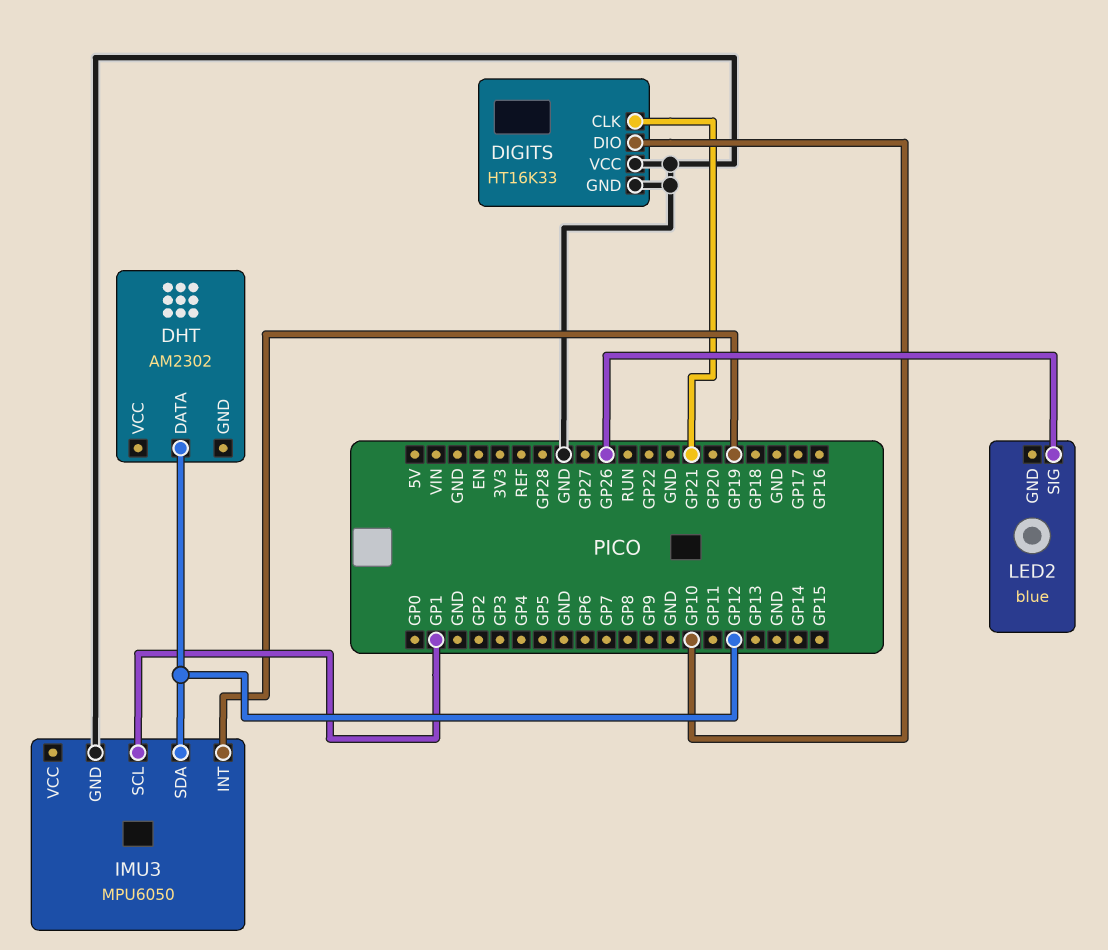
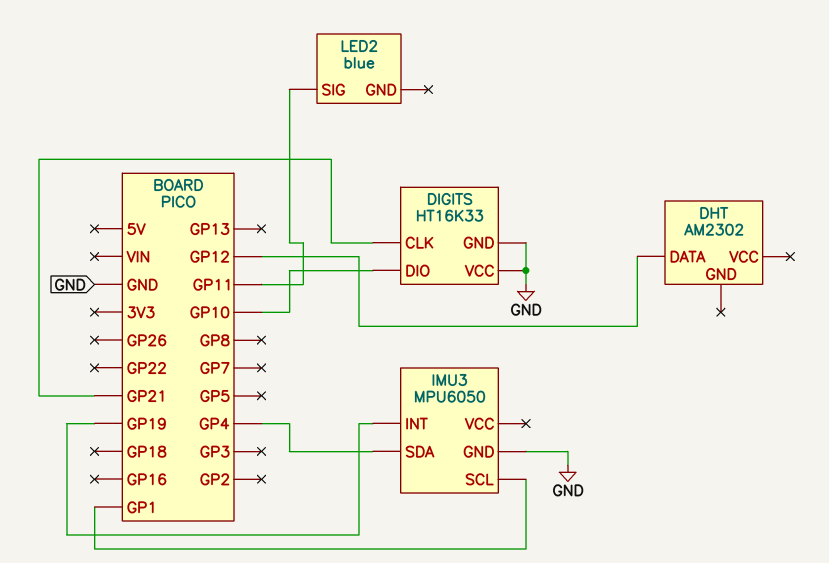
IMU3 pin SDA: GP12 -> GP4
LED2 pin SIG: GP26 -> GP11

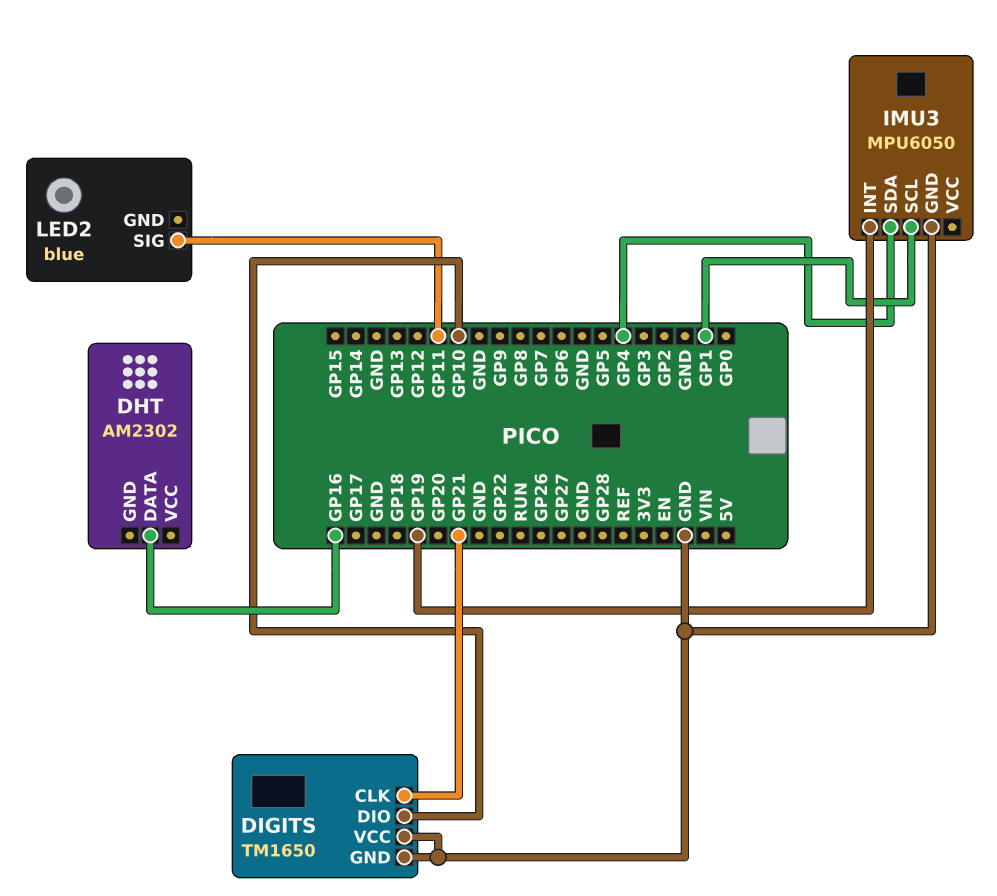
DHT pin DATA: GP12 -> GP16
DIGITS: HT16K33 -> TM1650

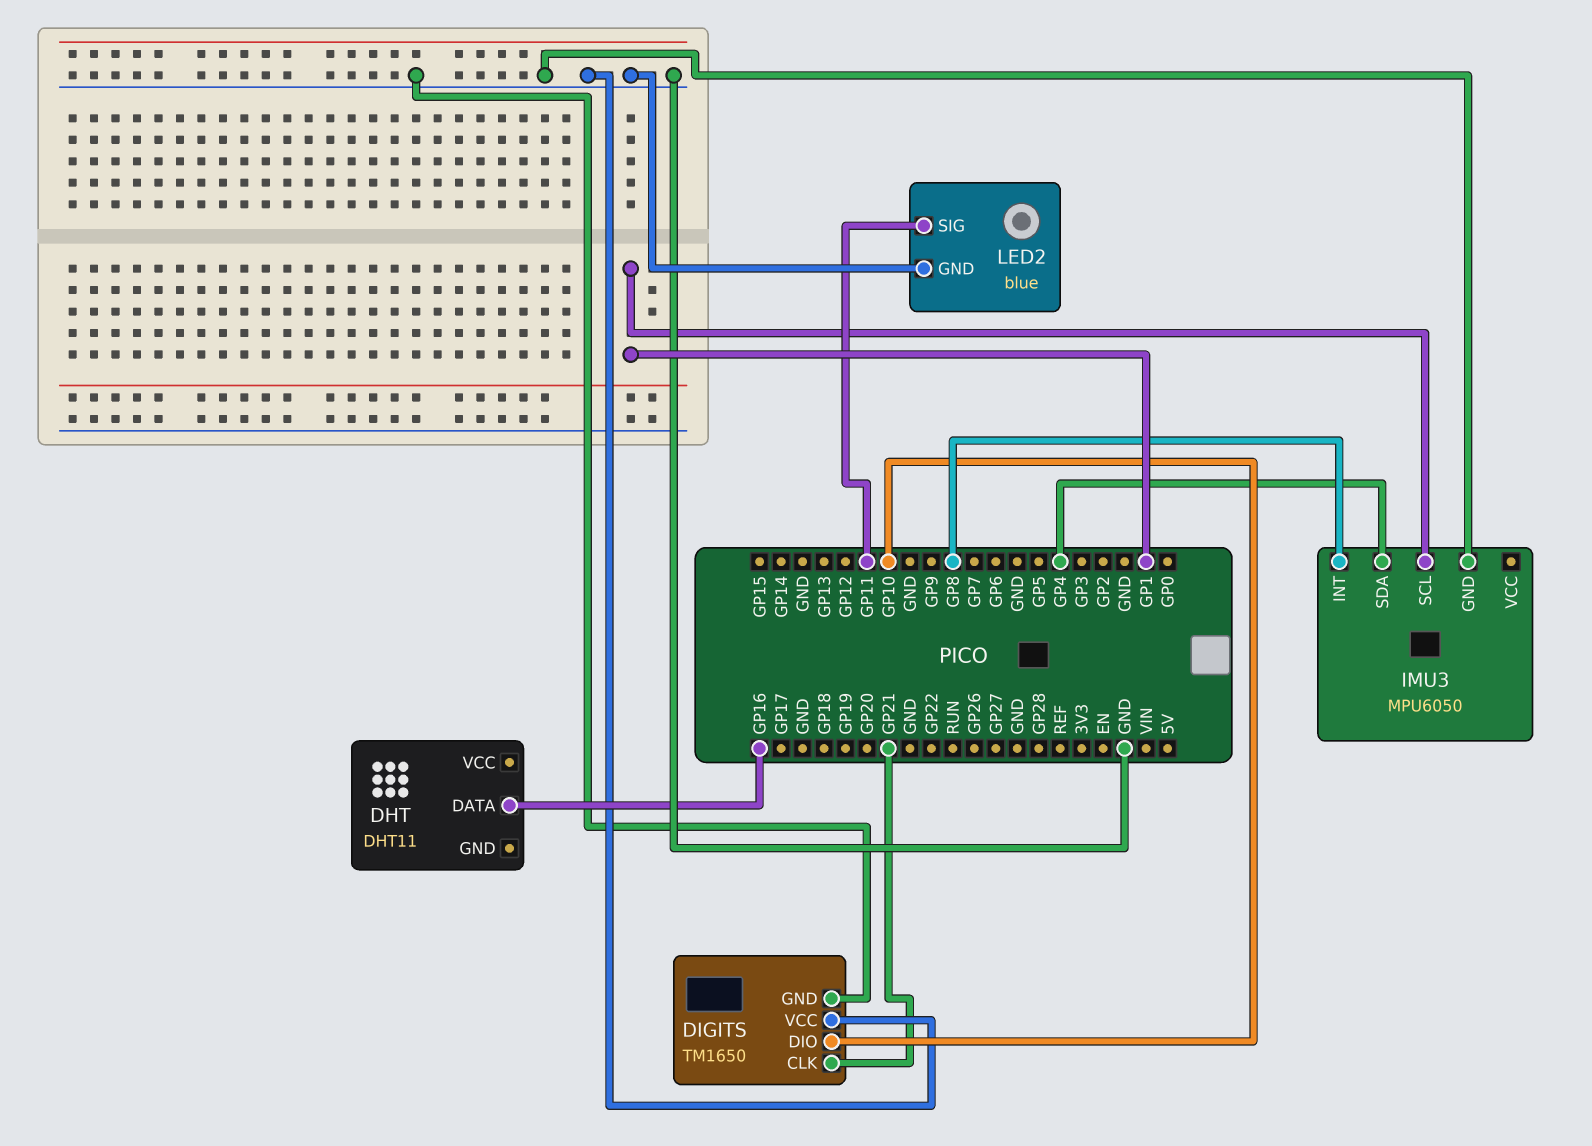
DHT: AM2302 -> DHT11
IMU3 pin INT: GP19 -> GP8
LED2 pin GND: none -> GND

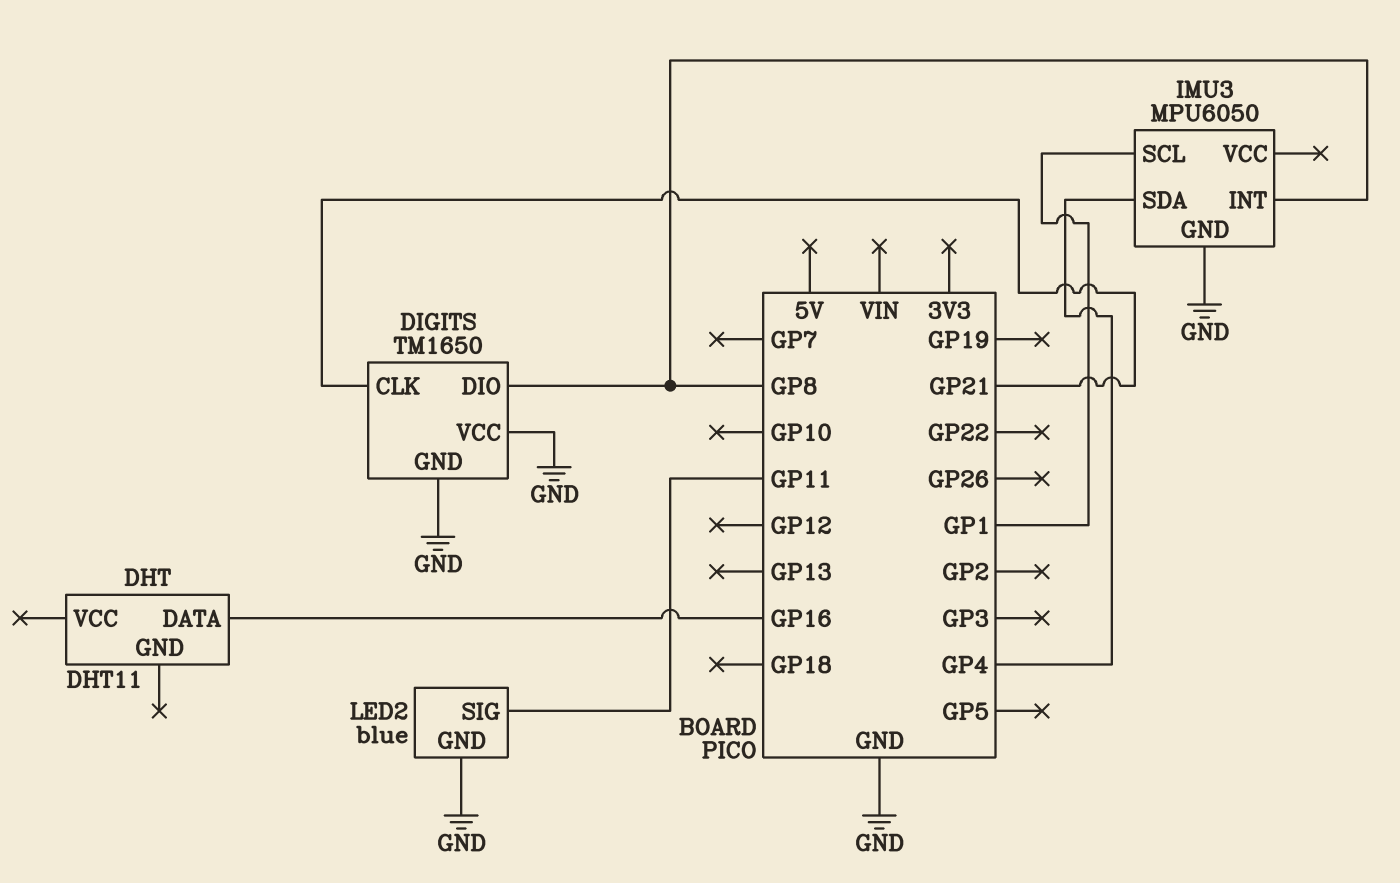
DIGITS pin DIO: GP10 -> GP8

